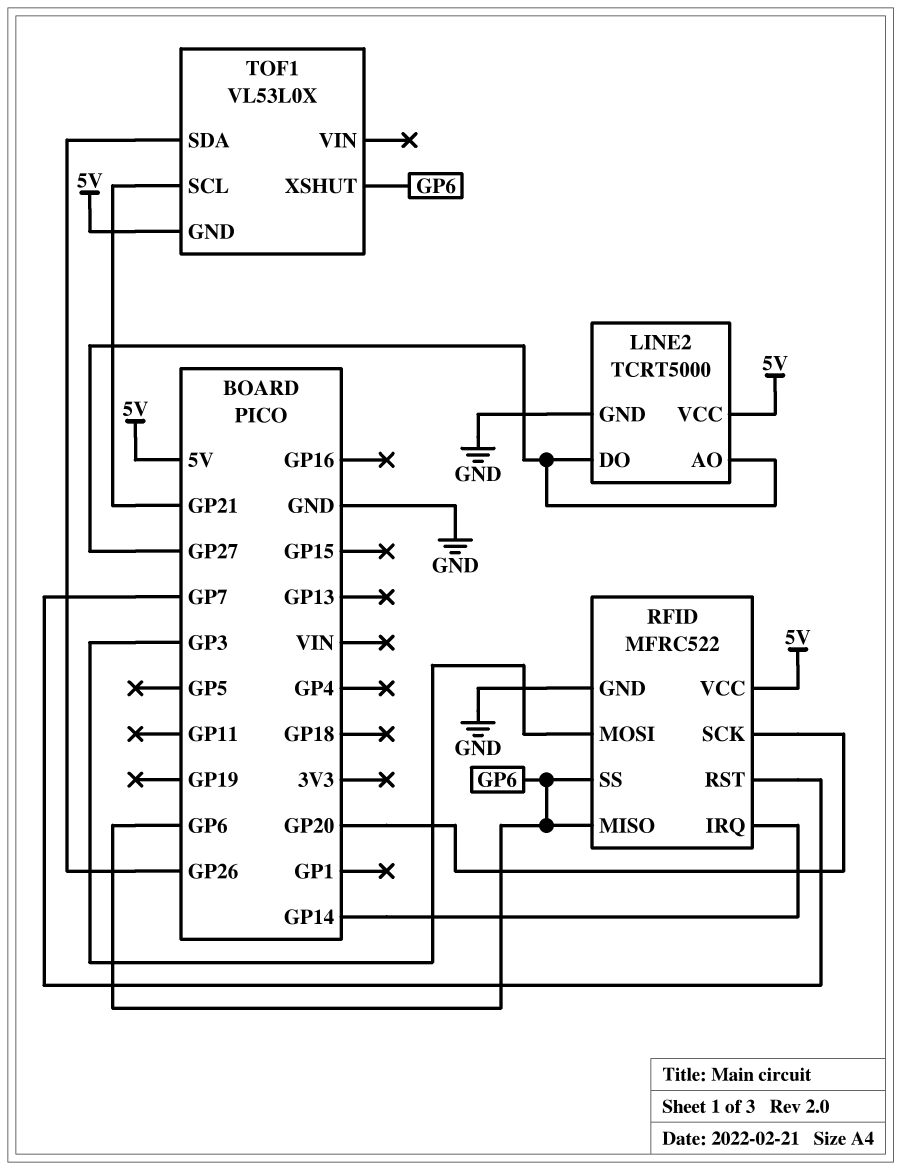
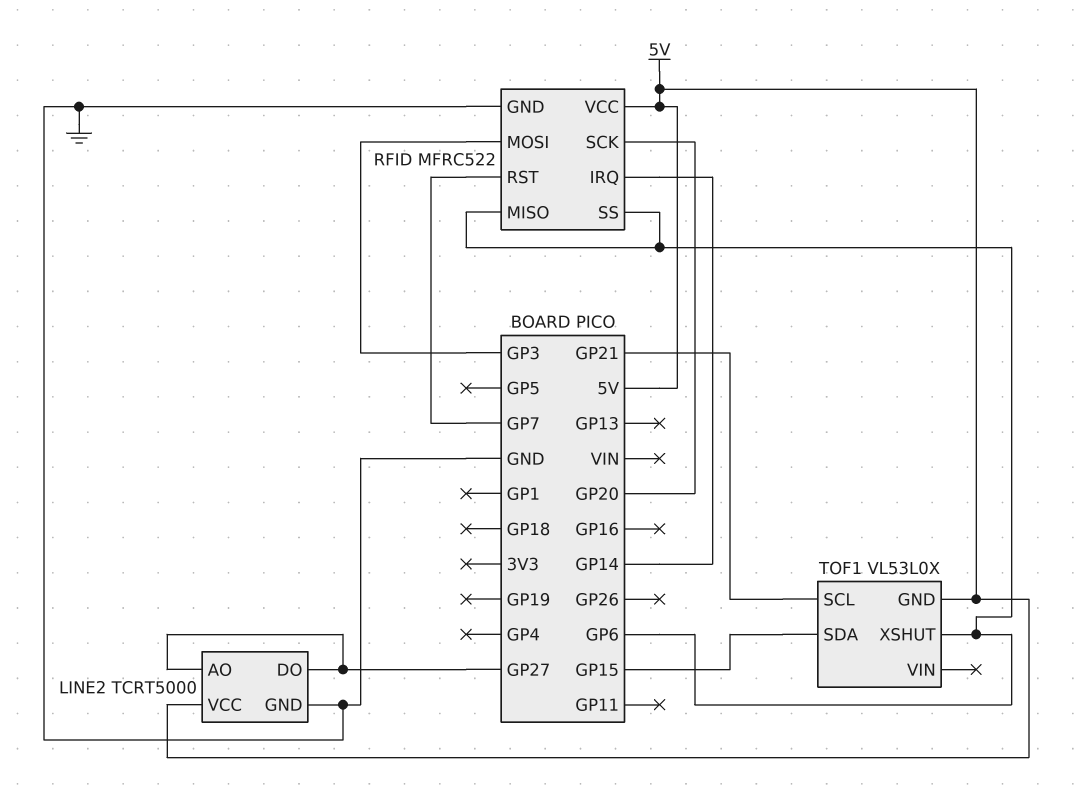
TOF1 pin SDA: GP26 -> GP15

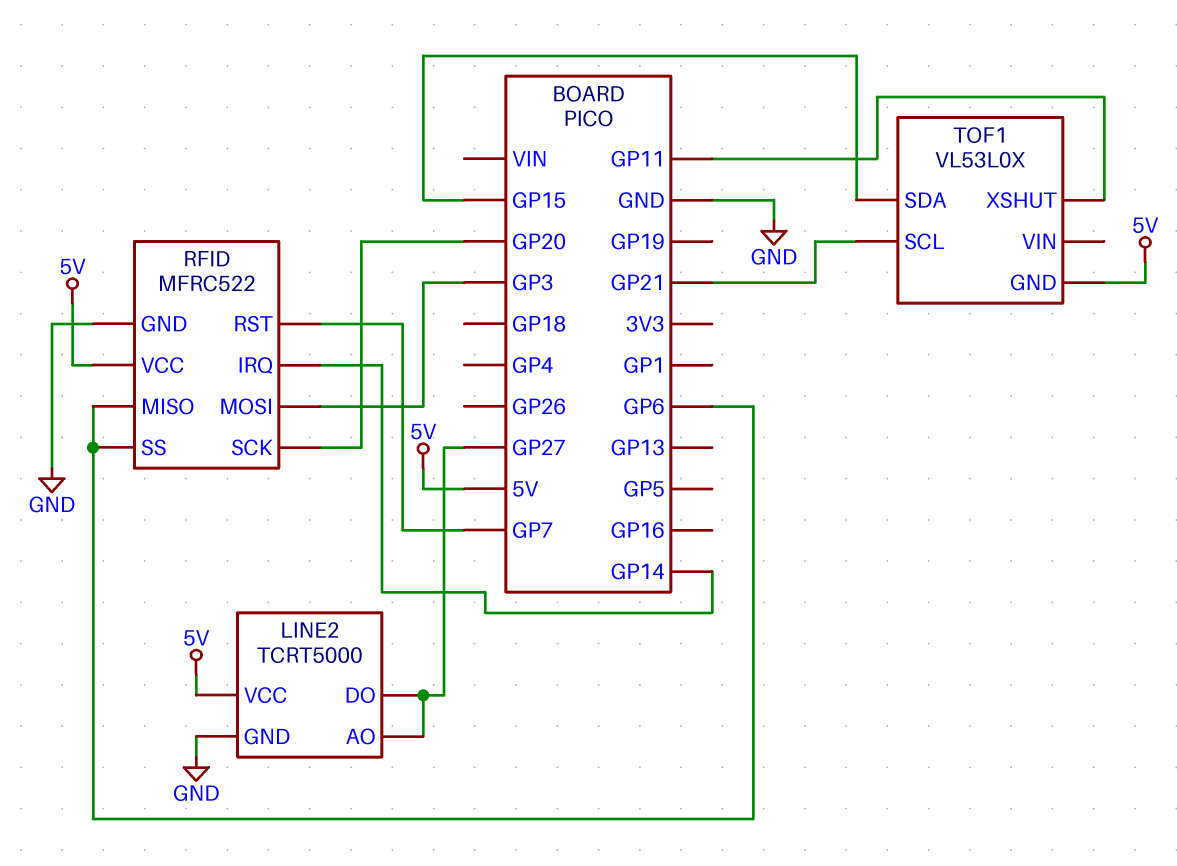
TOF1 pin XSHUT: GP6 -> GP11

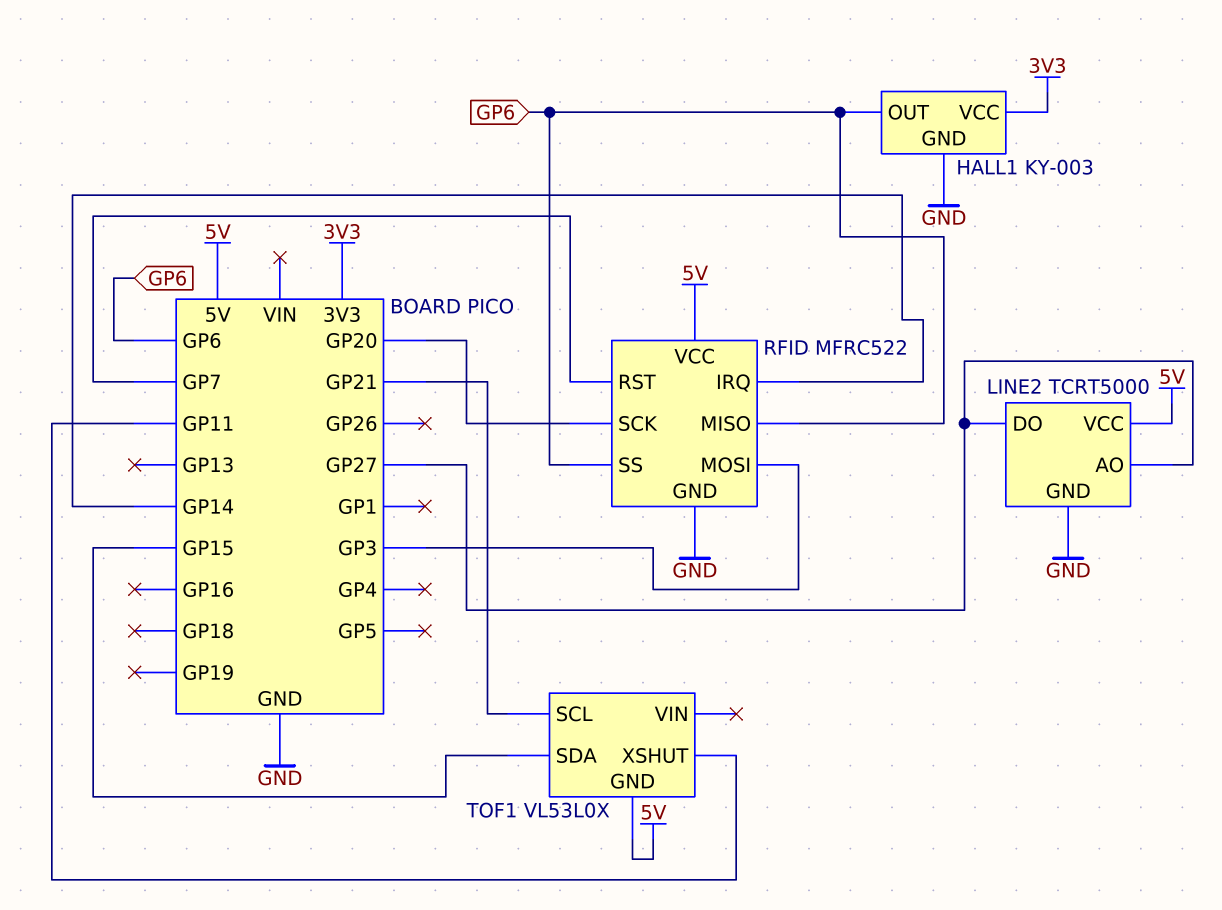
HALL1: none -> KY-003
HALL1 pin GND: none -> GND
HALL1 pin OUT: none -> GP6
HALL1 pin VCC: none -> 3V3

